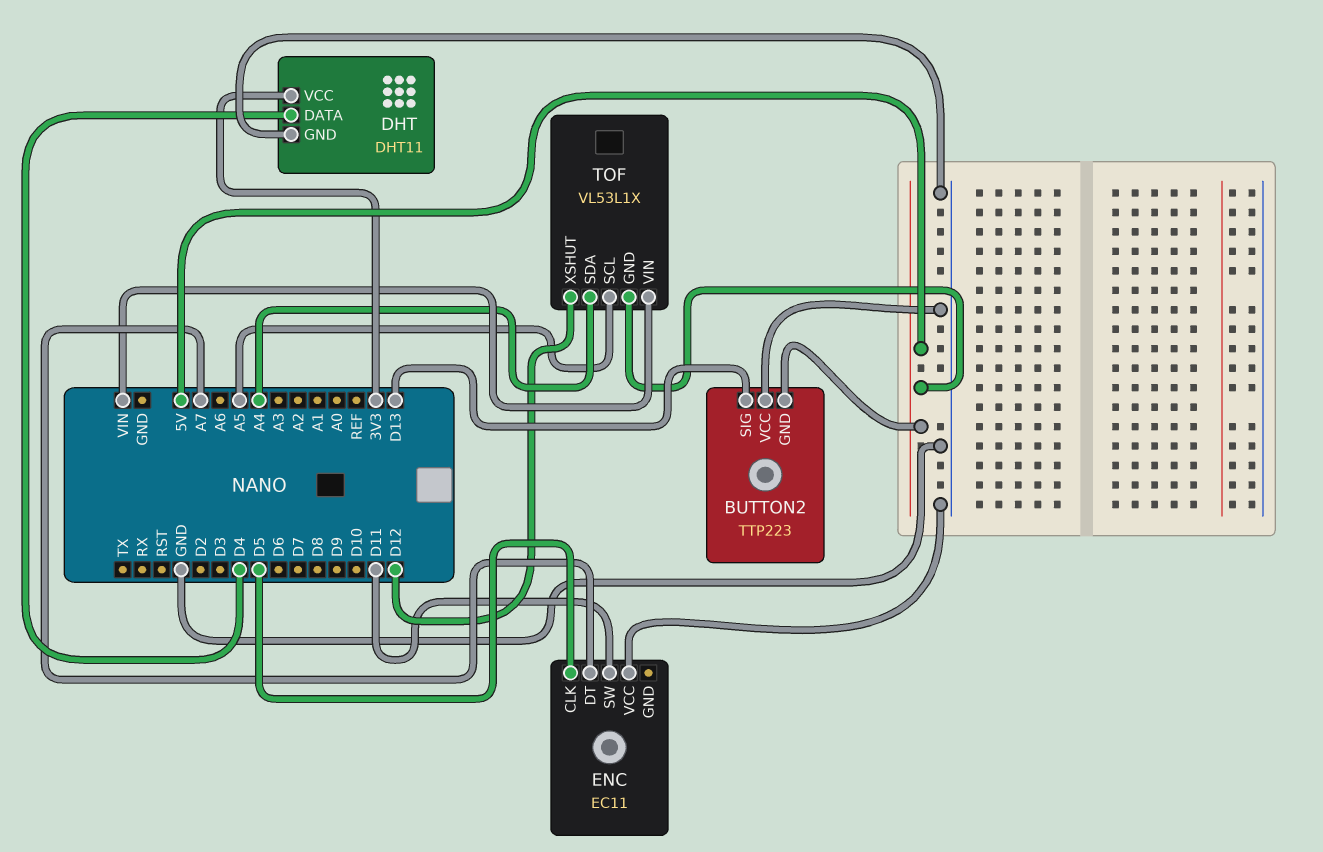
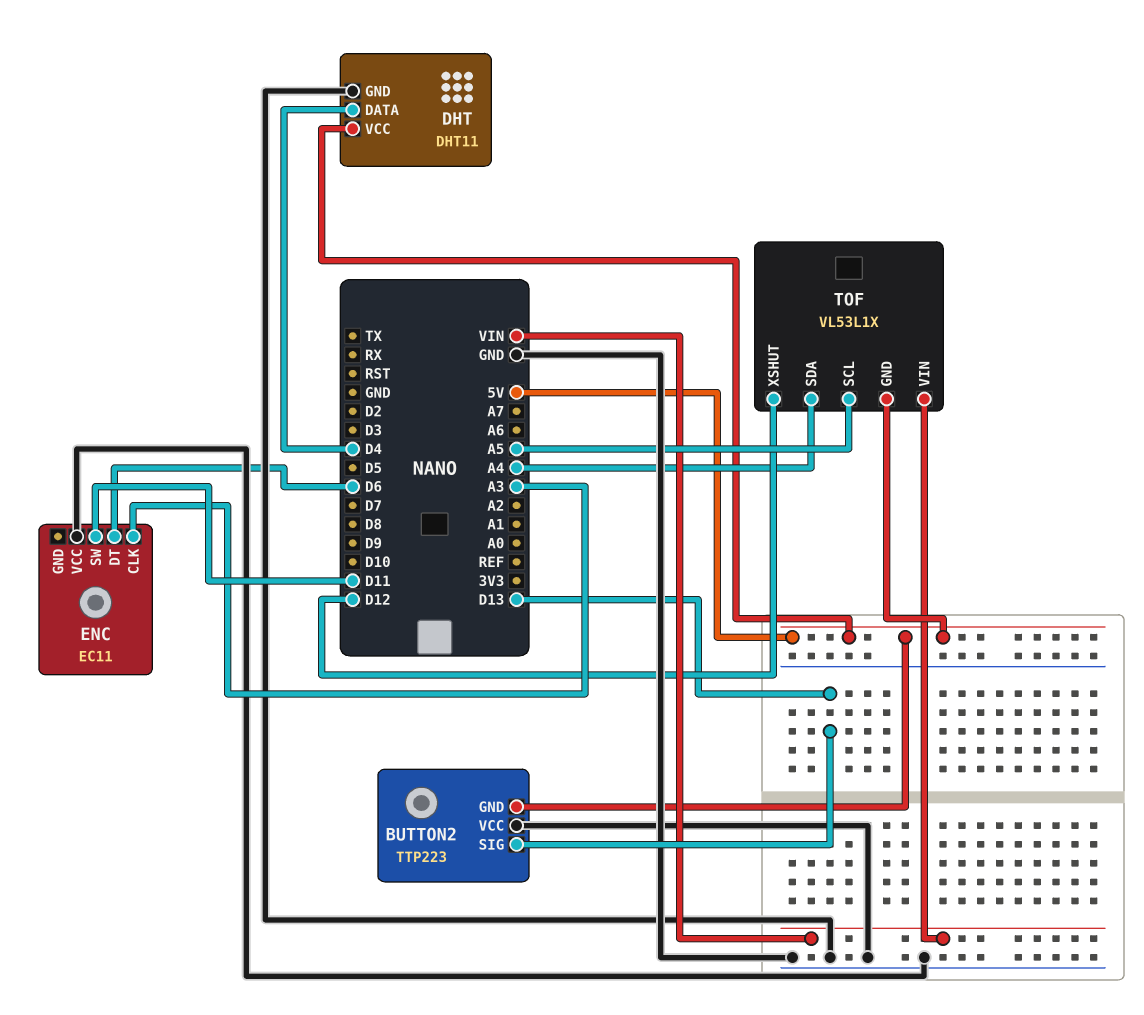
DHT pin VCC: 3V3 -> 5V
ENC pin CLK: D5 -> A3
ENC pin DT: A7 -> D6

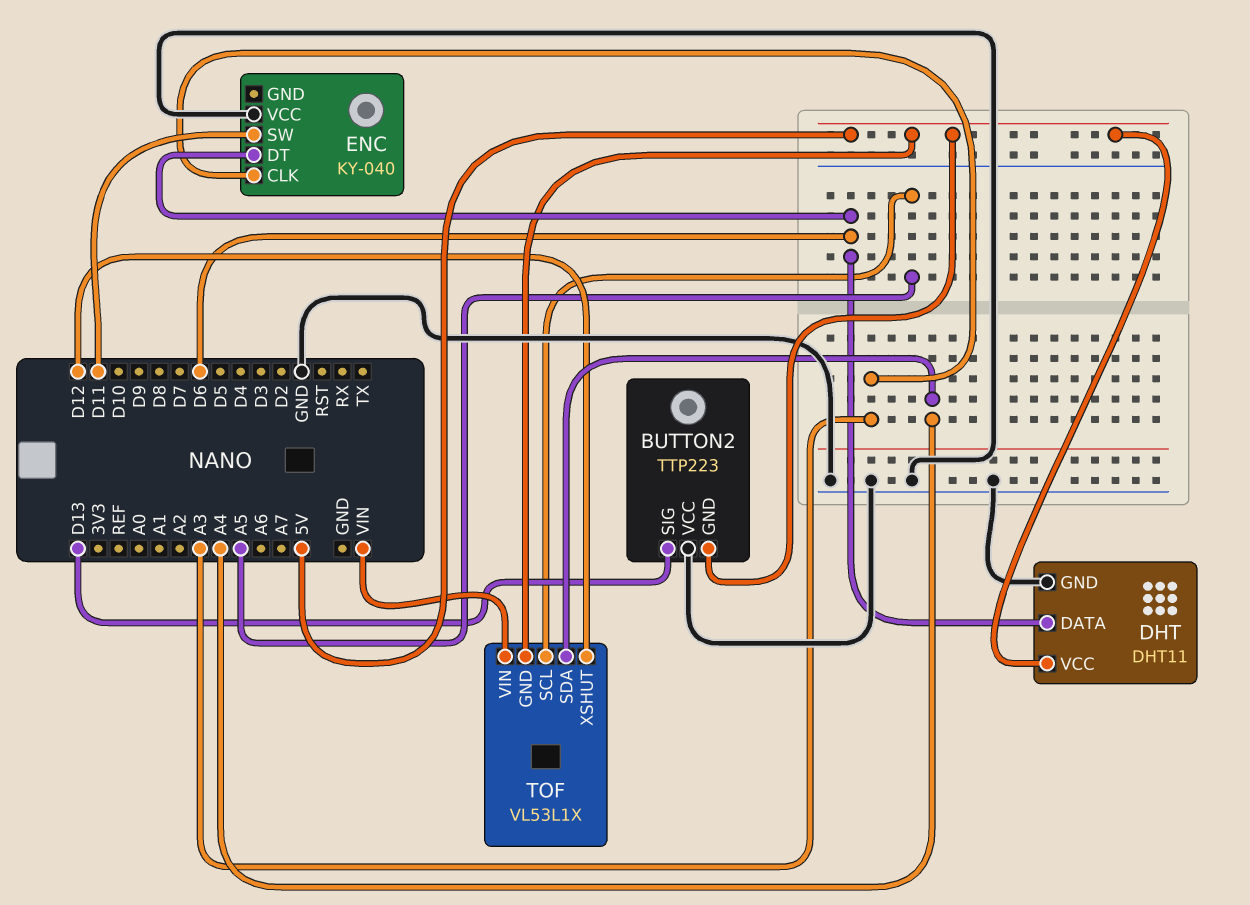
DHT pin DATA: D4 -> D6
ENC: EC11 -> KY-040

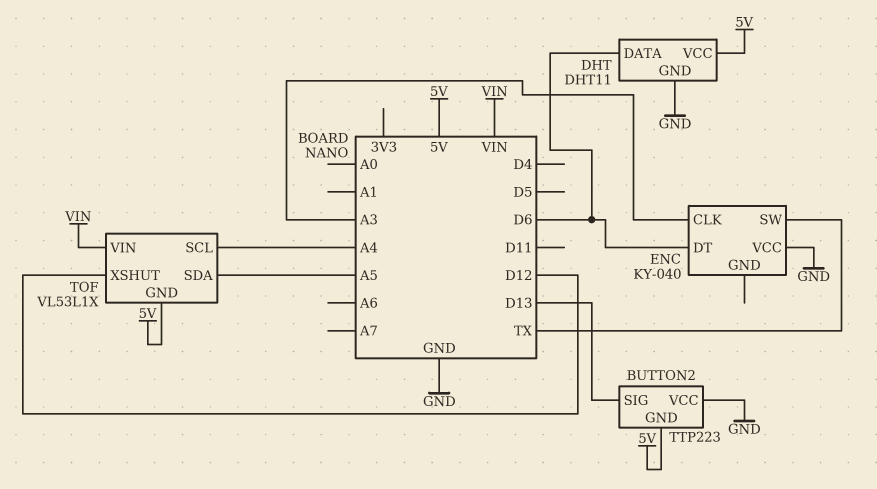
ENC pin SW: D11 -> TX
TOF pin SCL: A5 -> A4
TOF pin SDA: A4 -> A5

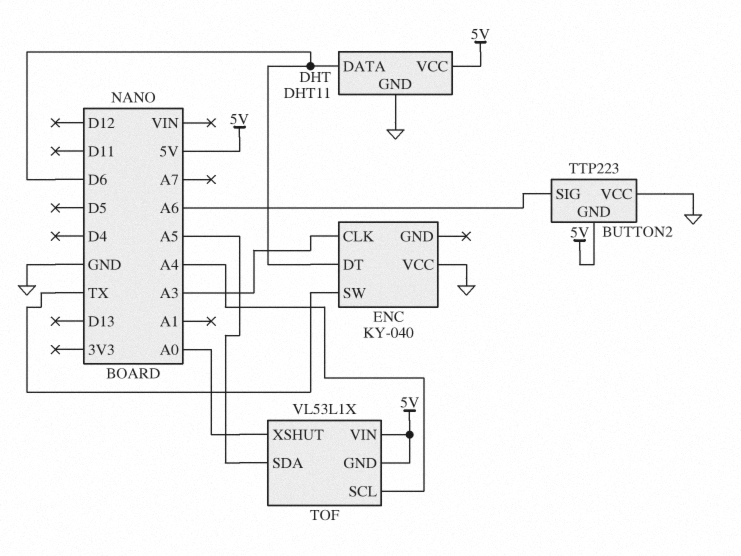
BUTTON2 pin SIG: D13 -> A6
TOF pin VIN: VIN -> 5V
TOF pin XSHUT: D12 -> A0

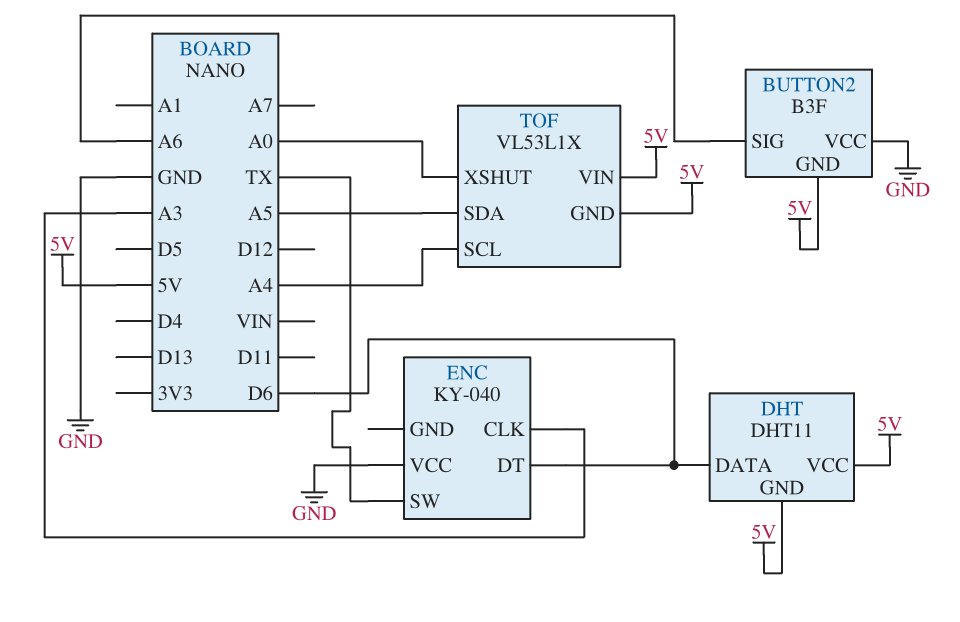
BUTTON2: TTP223 -> B3F
DHT pin GND: GND -> 5V

